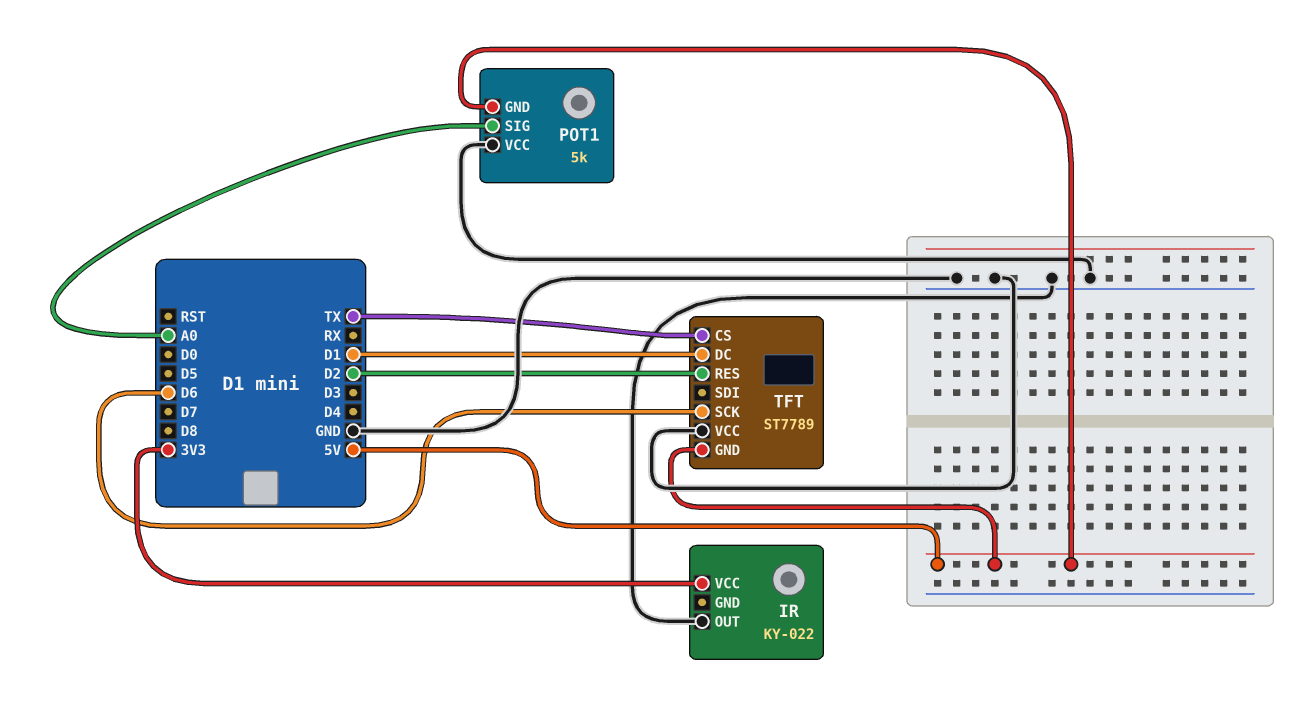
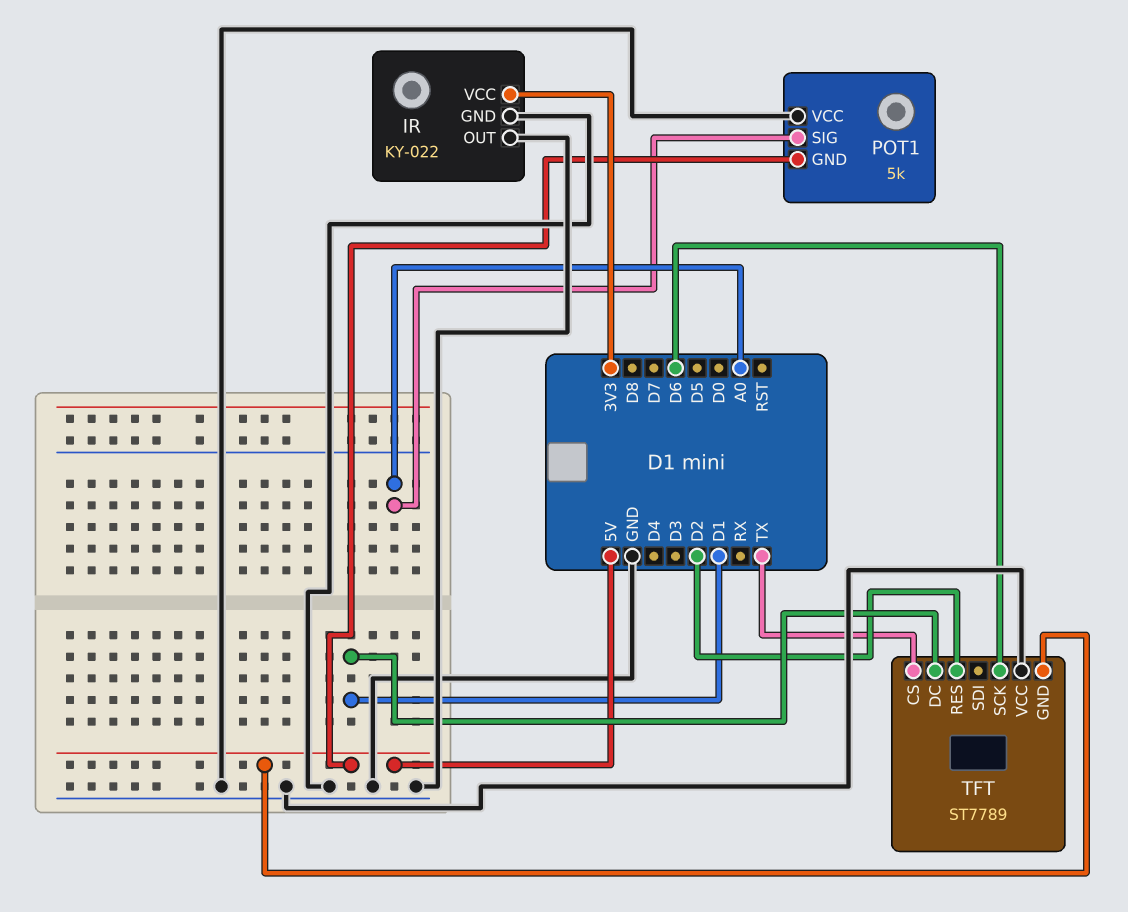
IR pin GND: none -> GND

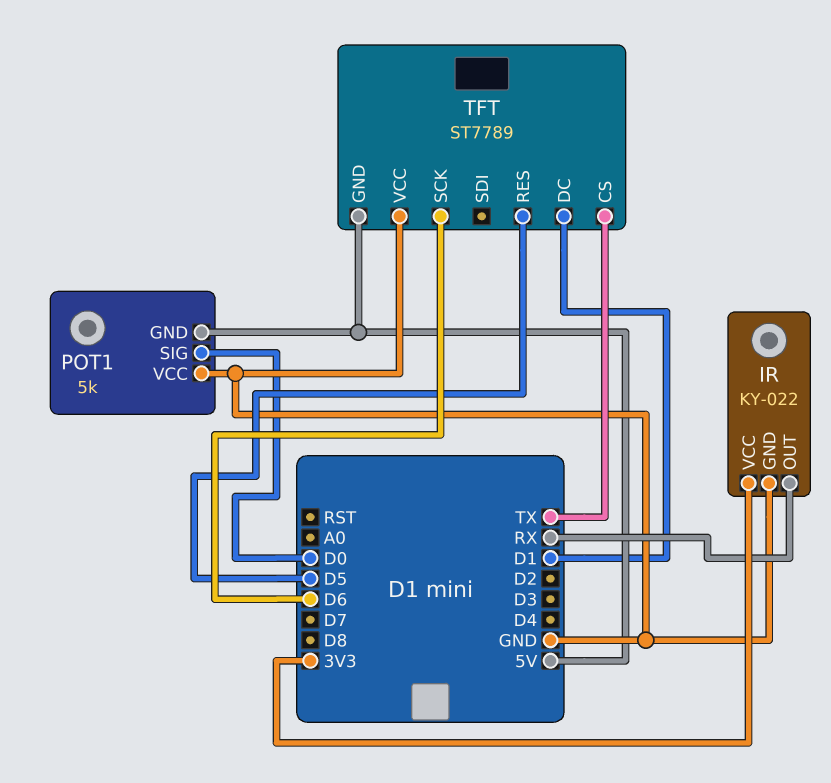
IR pin OUT: GND -> RX
POT1 pin SIG: A0 -> D0
TFT pin RES: D2 -> D5

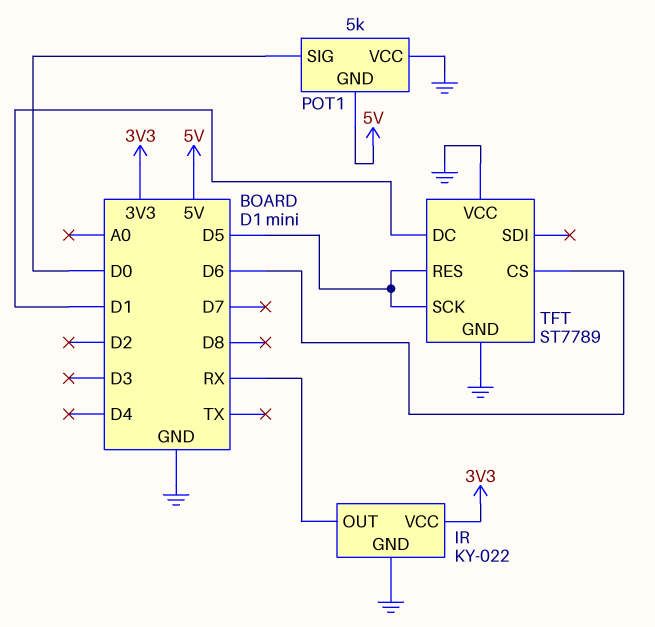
TFT pin CS: TX -> D6
TFT pin GND: 5V -> GND
TFT pin SCK: D6 -> D5

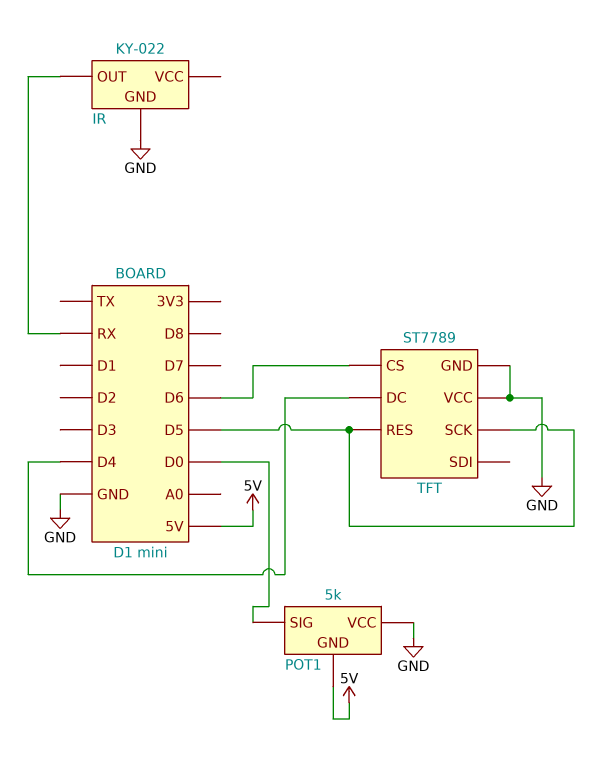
IR pin VCC: 3V3 -> none
TFT pin DC: D1 -> D4

